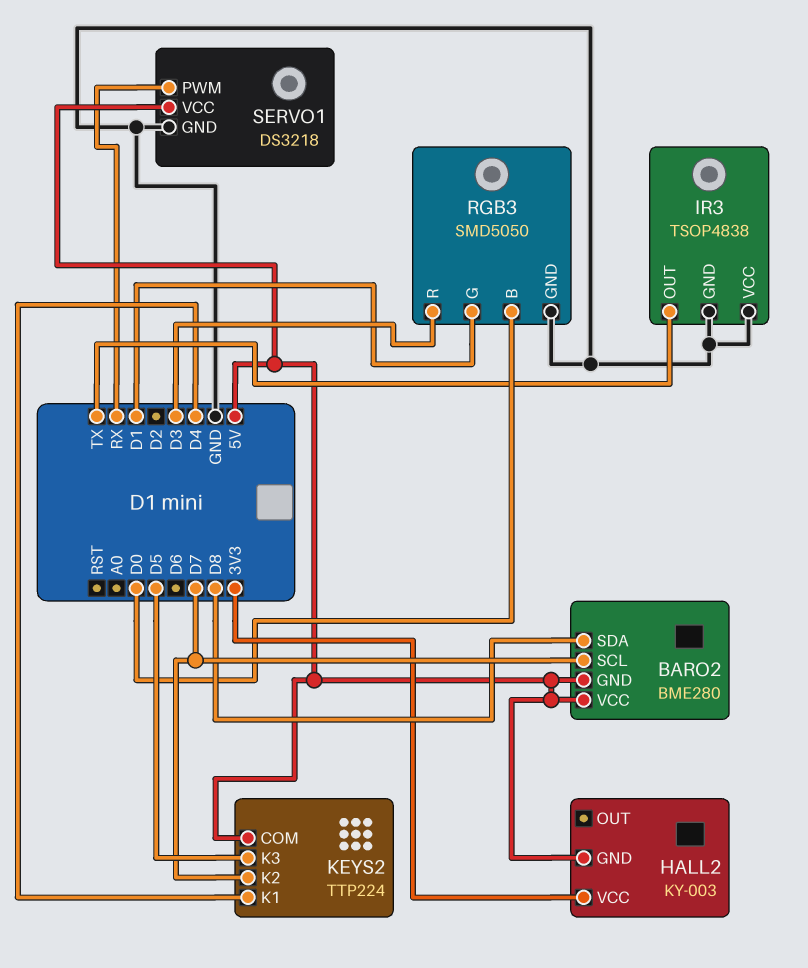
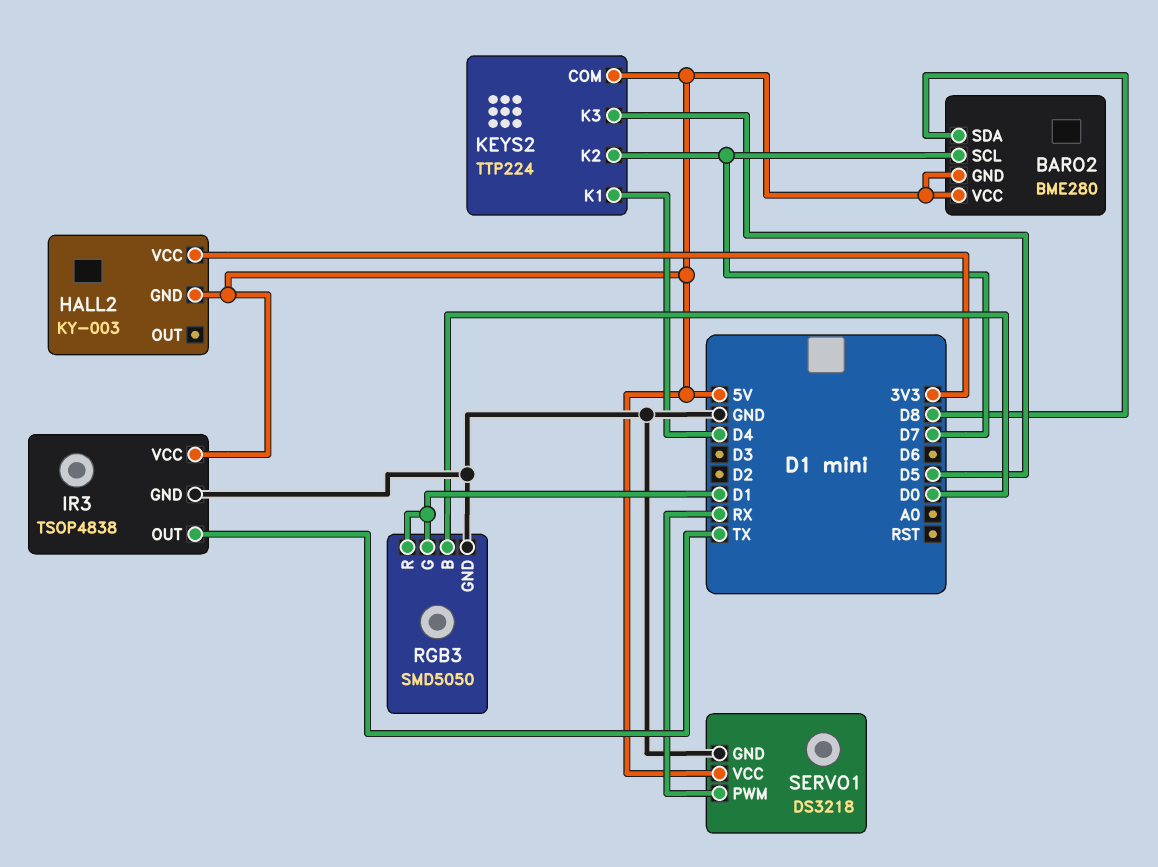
IR3 pin VCC: GND -> 5V
RGB3 pin R: D3 -> D1

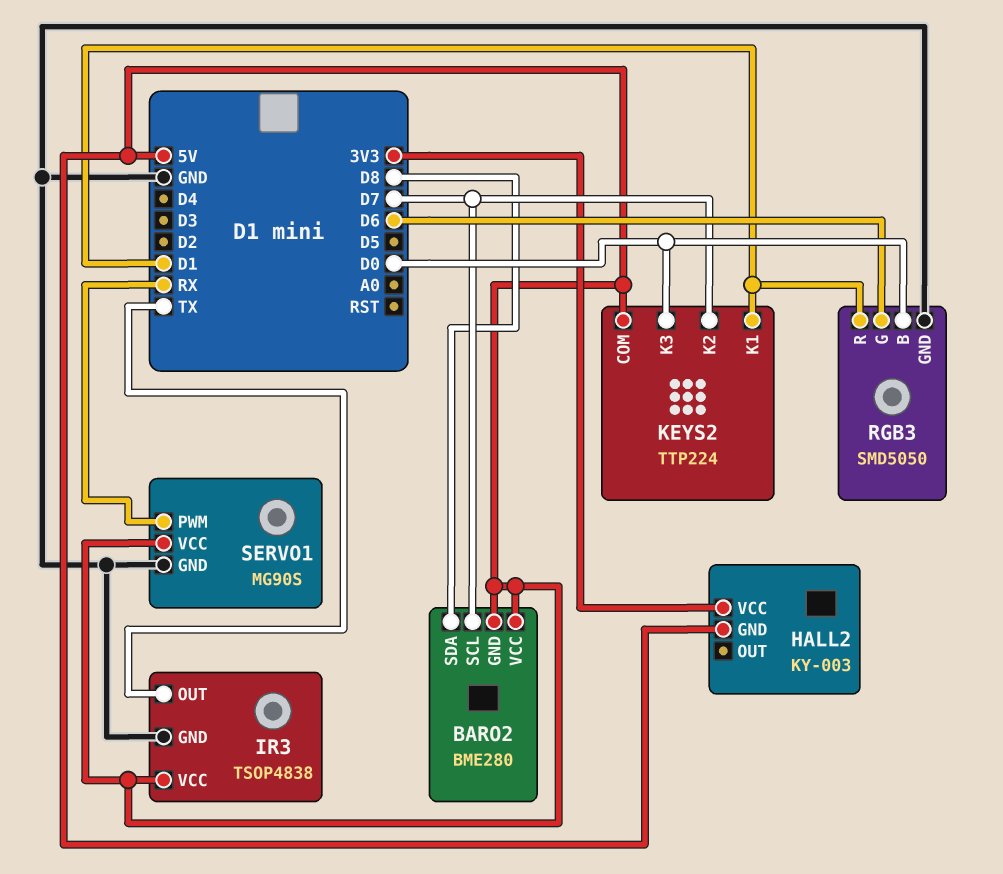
KEYS2 pin K1: D4 -> D1
KEYS2 pin K3: D5 -> D0
RGB3 pin G: D1 -> D6
SERVO1: DS3218 -> MG90S

